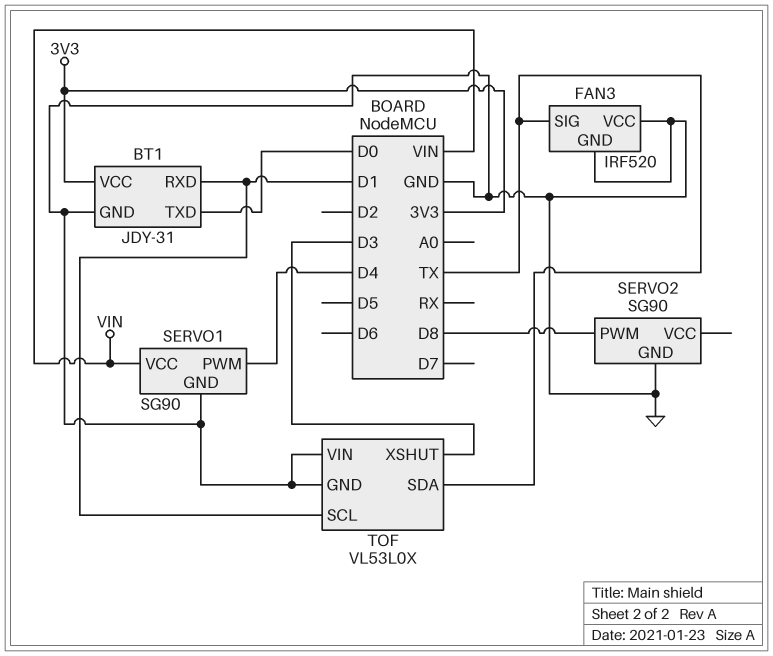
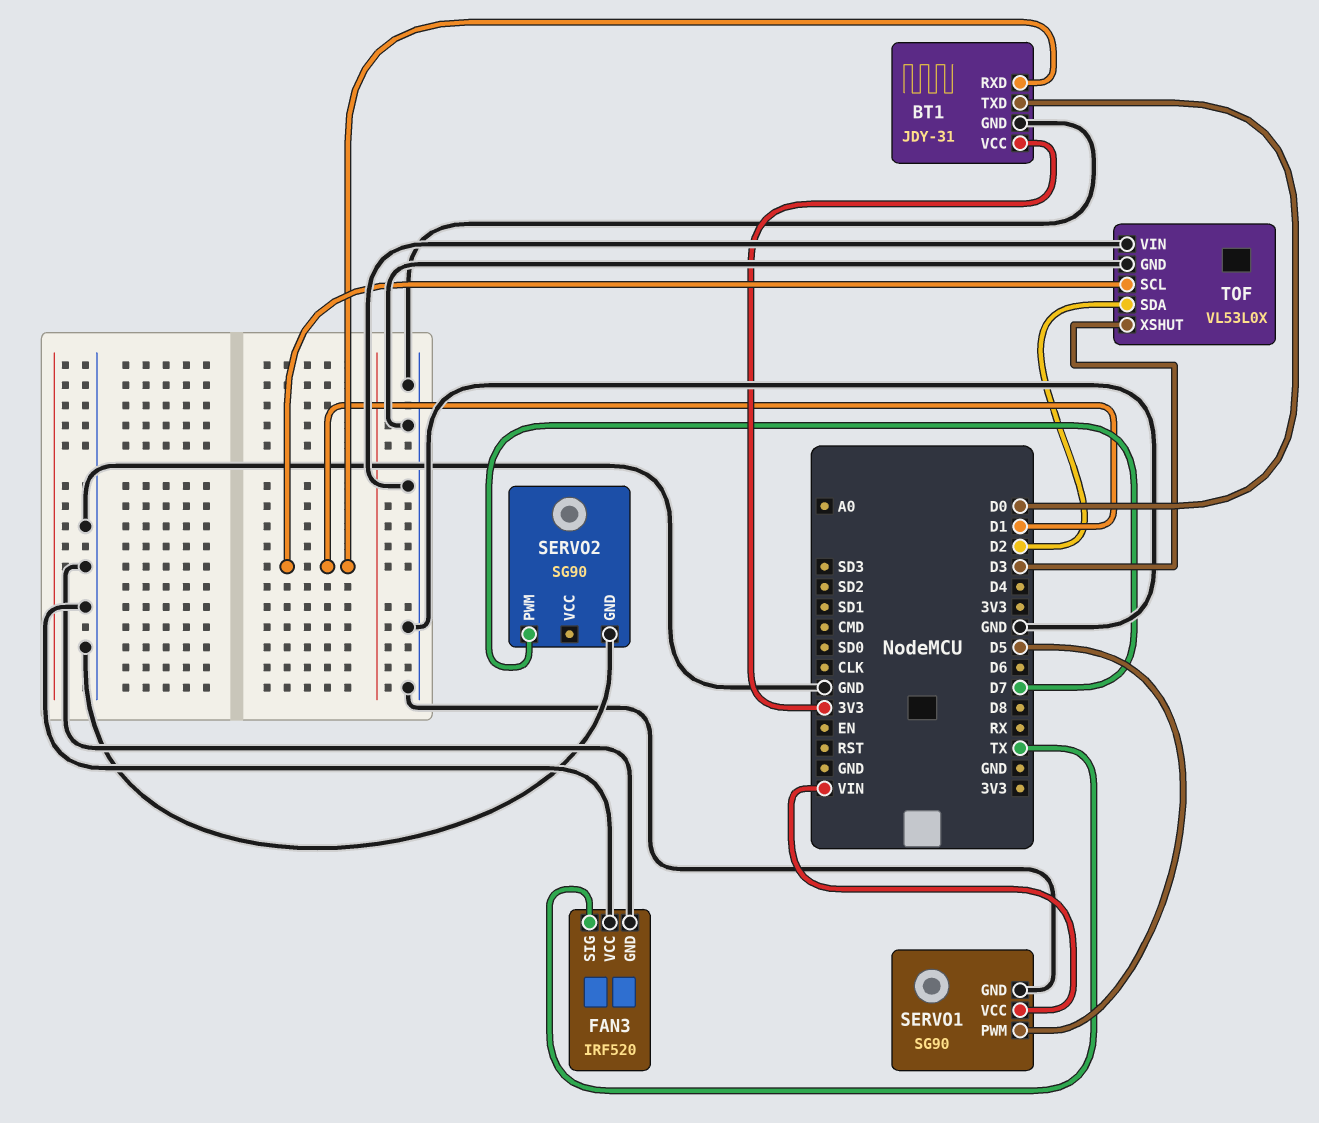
SERVO1 pin PWM: D4 -> D5
SERVO2 pin PWM: D8 -> D7
TOF pin SDA: TX -> D2

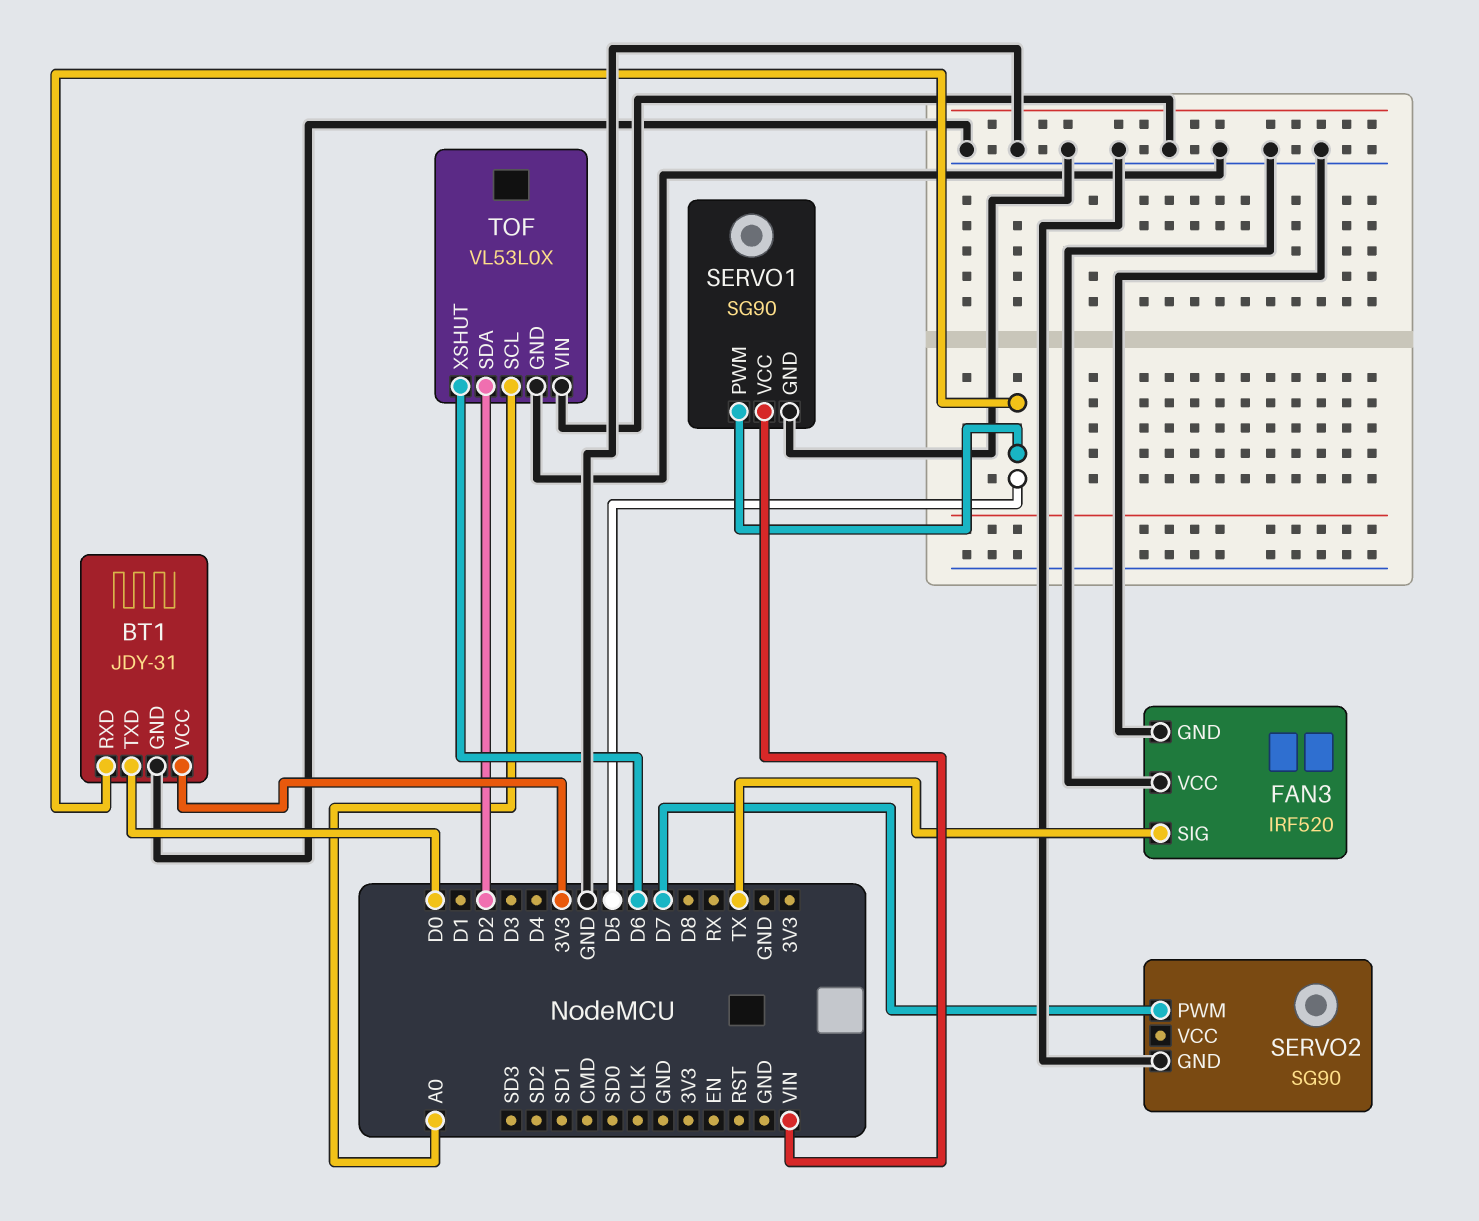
BT1 pin RXD: D1 -> D5
TOF pin SCL: D1 -> A0
TOF pin XSHUT: D3 -> D6

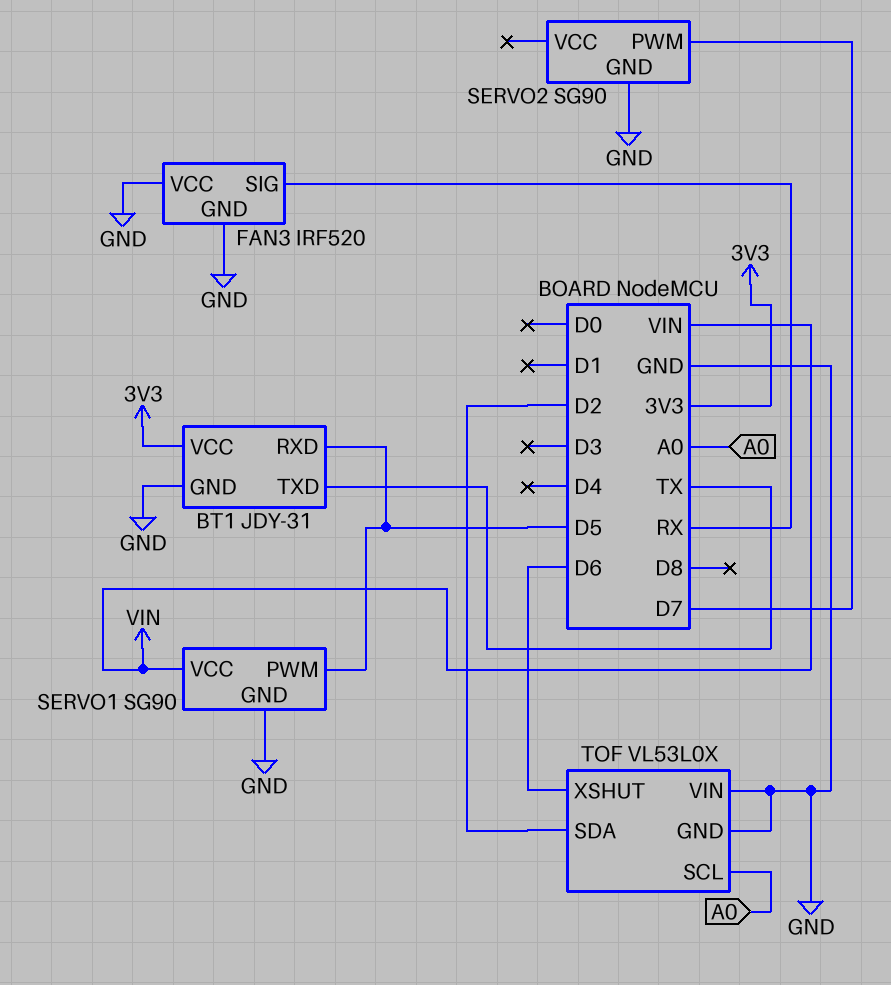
BT1 pin TXD: D0 -> TX
FAN3 pin SIG: TX -> RX

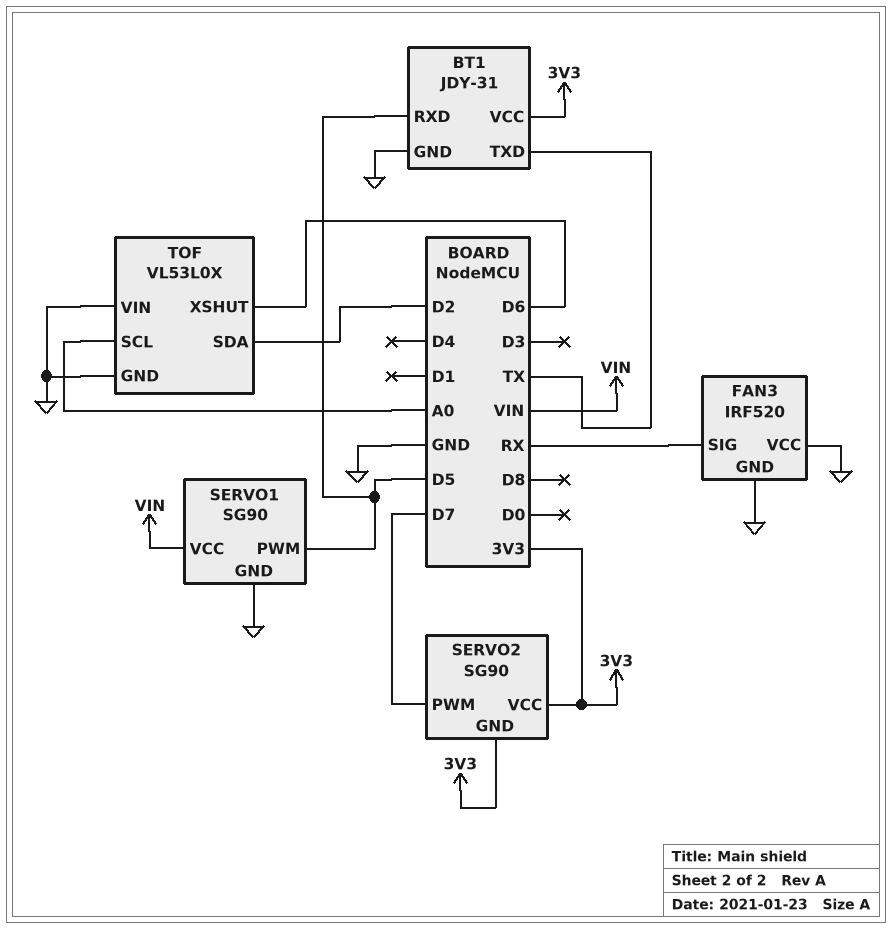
SERVO2 pin GND: GND -> 3V3
SERVO2 pin VCC: none -> 3V3

